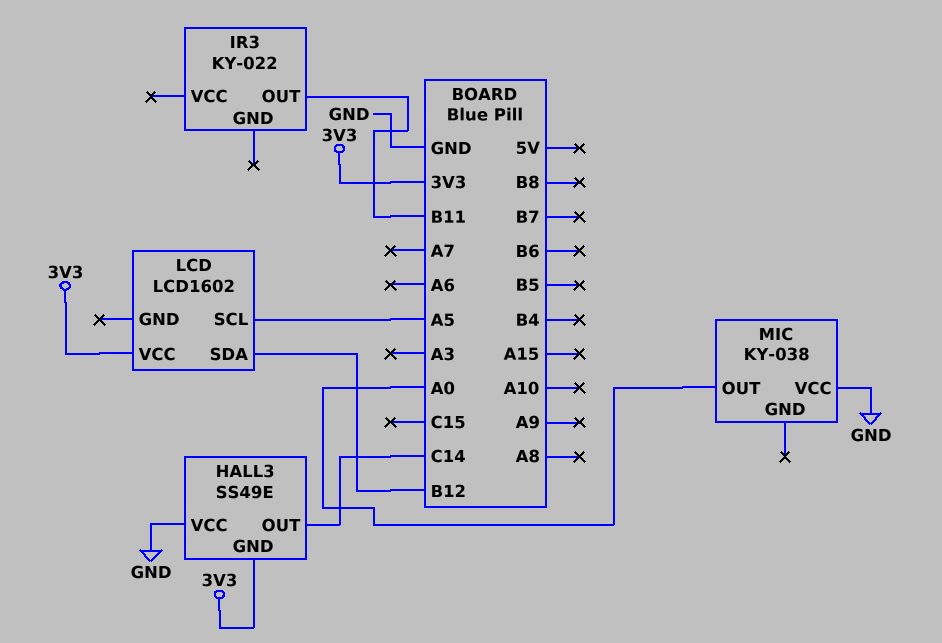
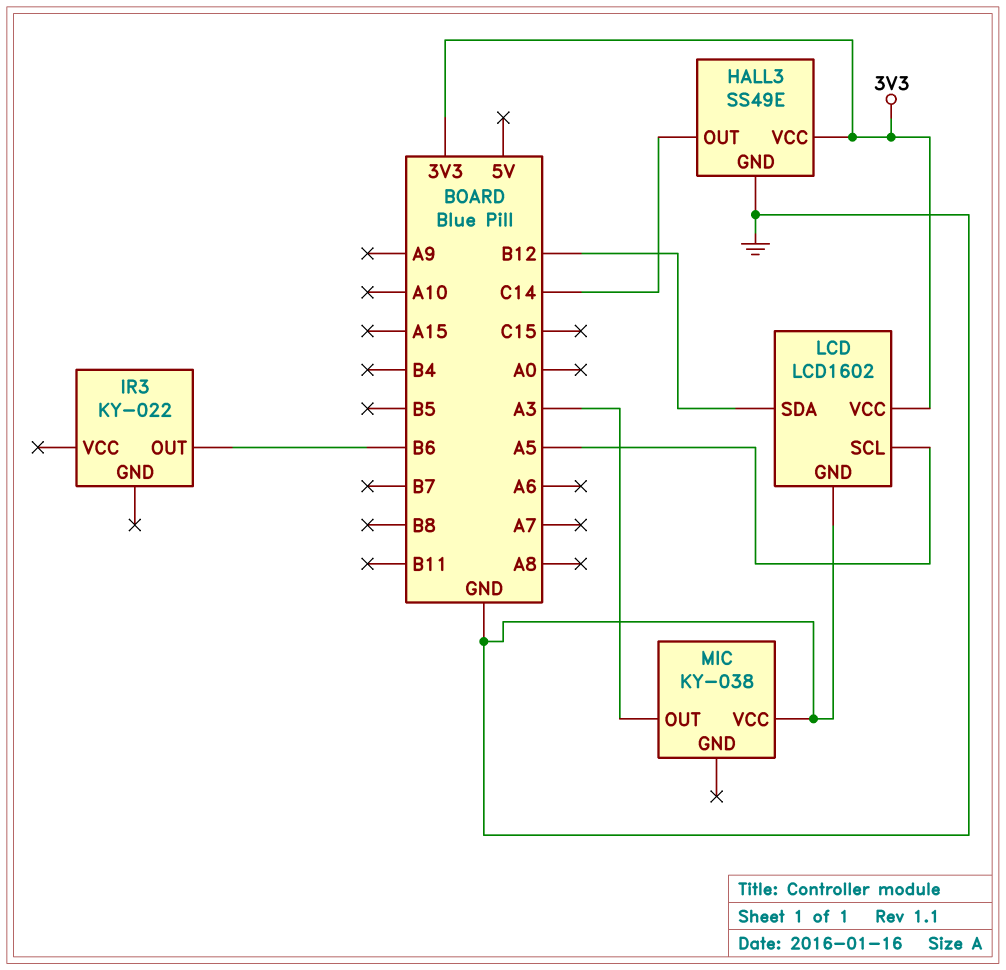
HALL3 pin GND: 3V3 -> GND
HALL3 pin VCC: GND -> 3V3
IR3 pin OUT: B11 -> B6
LCD pin GND: none -> GND
MIC pin OUT: A0 -> A3

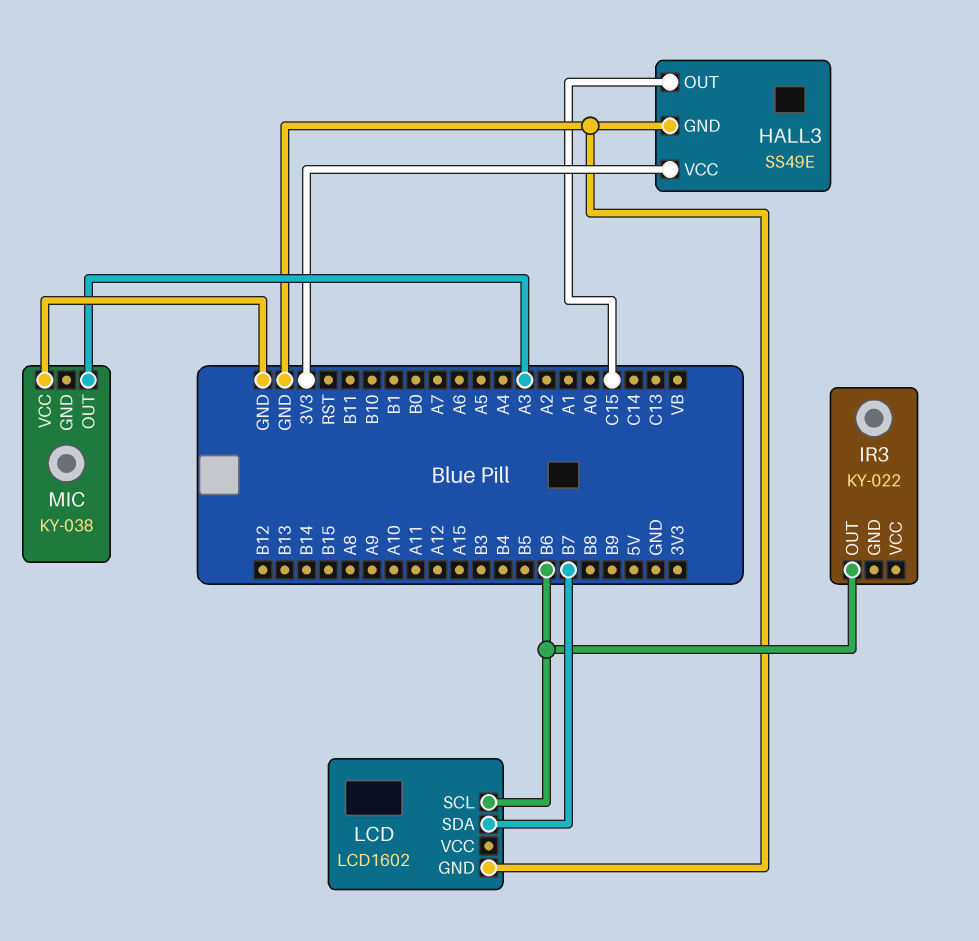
HALL3 pin OUT: C14 -> C15
LCD pin SCL: A5 -> B6
LCD pin SDA: B12 -> B7
LCD pin VCC: 3V3 -> none

